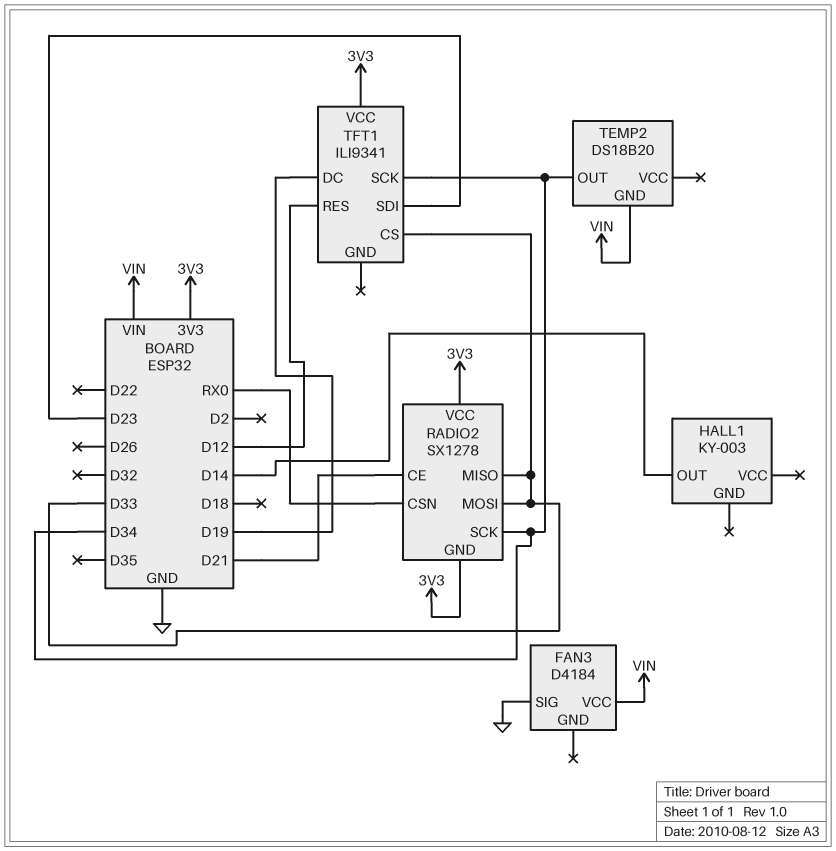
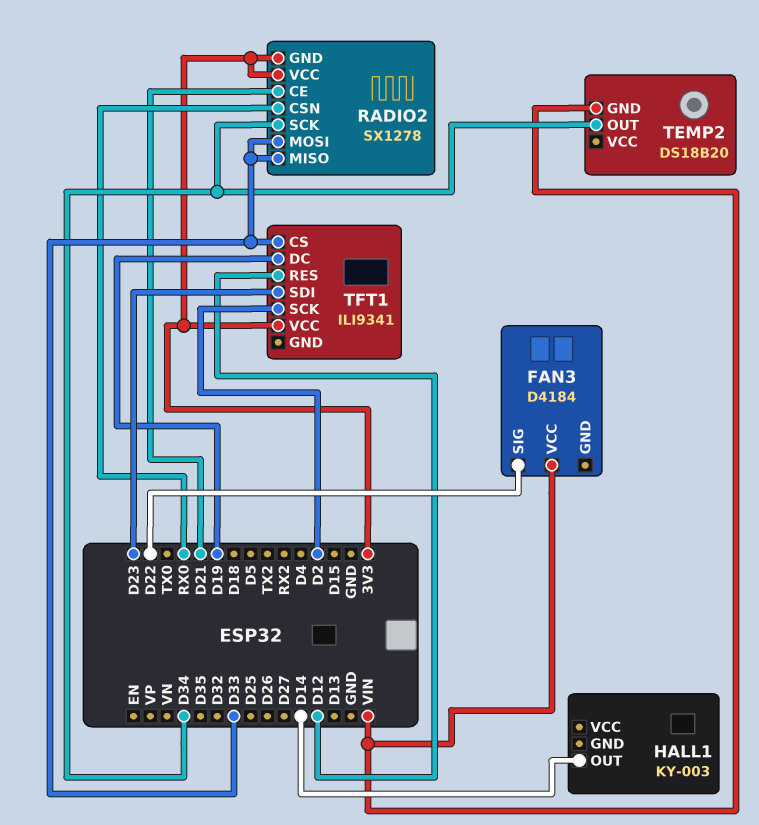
FAN3 pin SIG: GND -> D22
TFT1 pin SCK: D34 -> D2

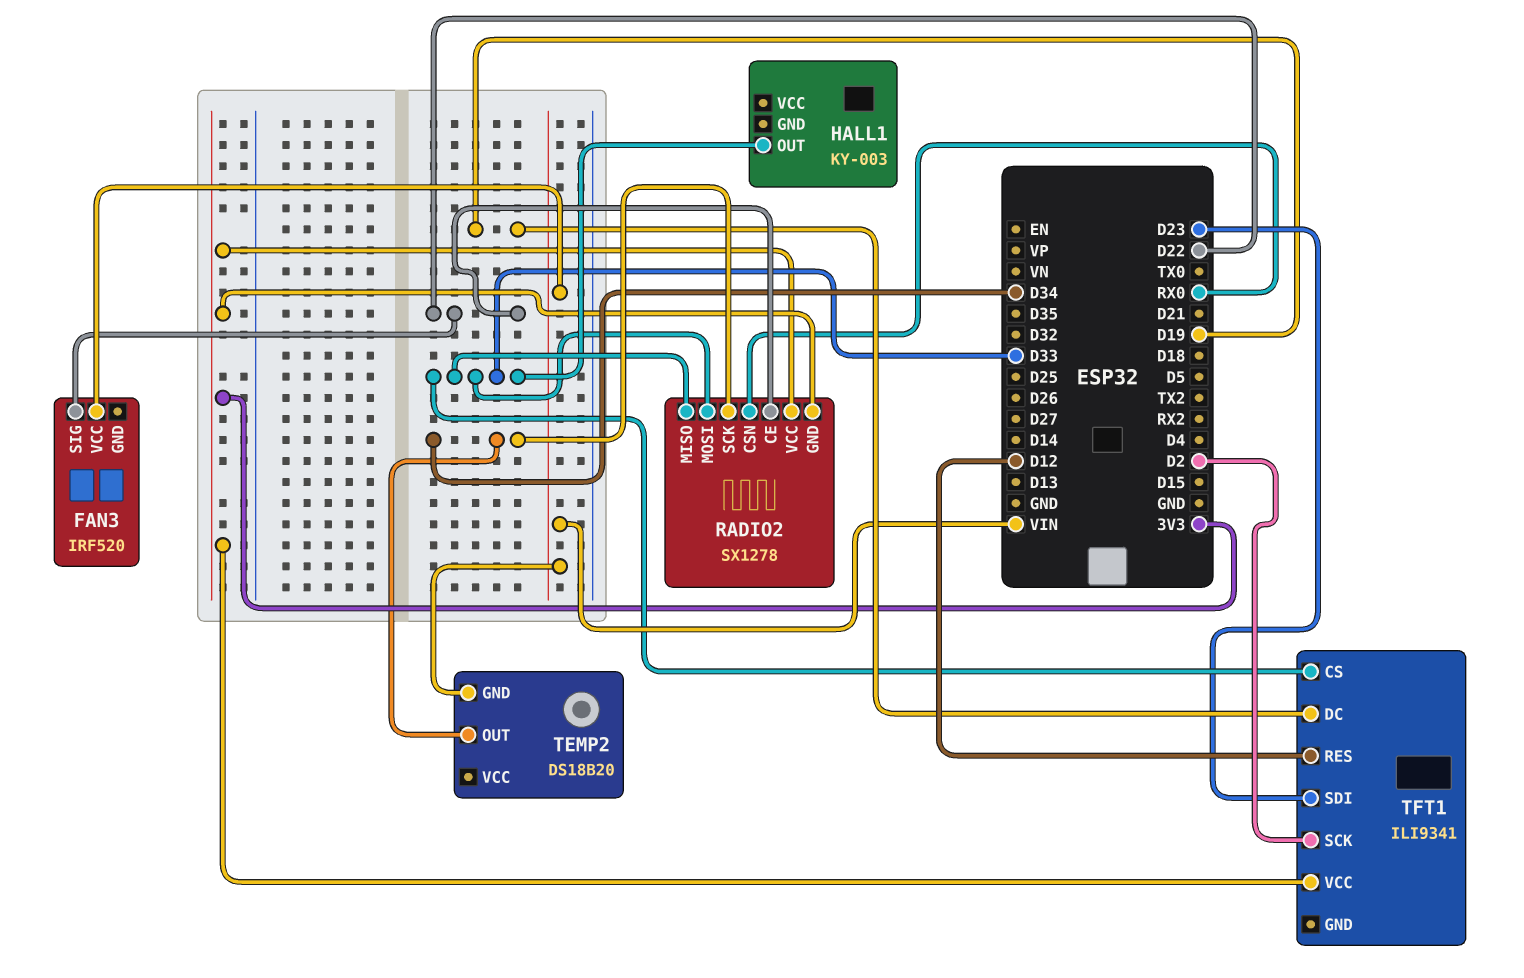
FAN3: D4184 -> IRF520
HALL1 pin OUT: D14 -> D33
RADIO2 pin CE: D21 -> D22

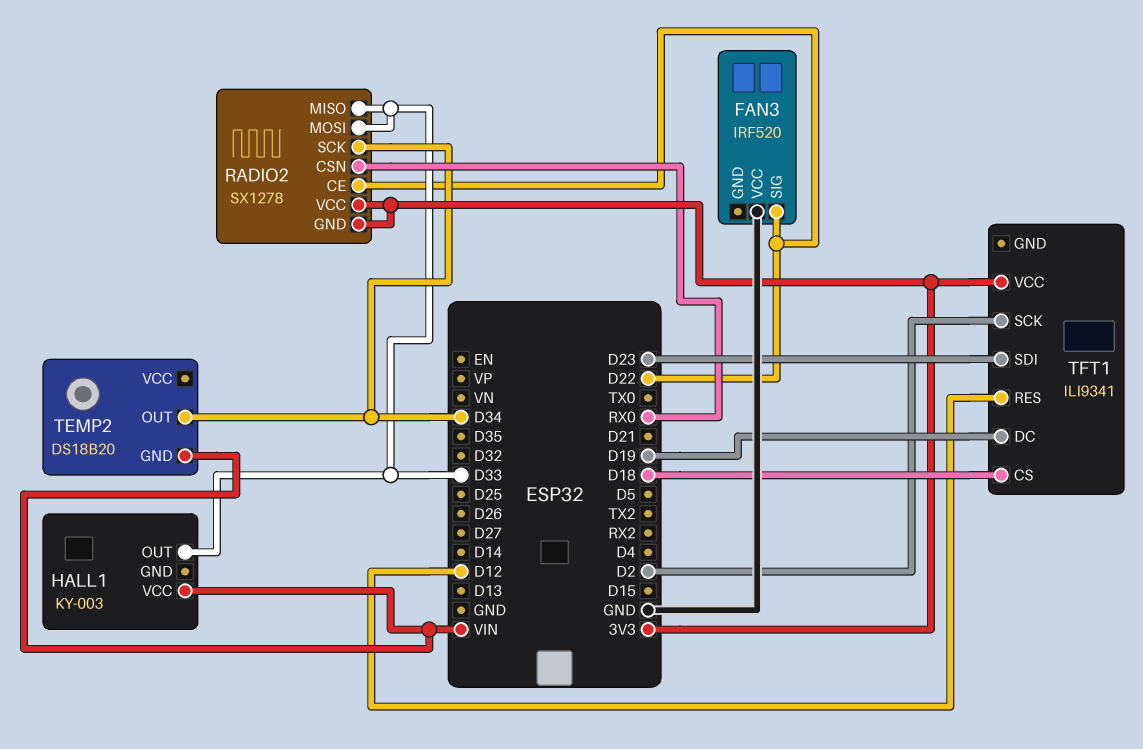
FAN3 pin VCC: VIN -> GND
HALL1 pin VCC: none -> VIN
TFT1 pin CS: D33 -> D18

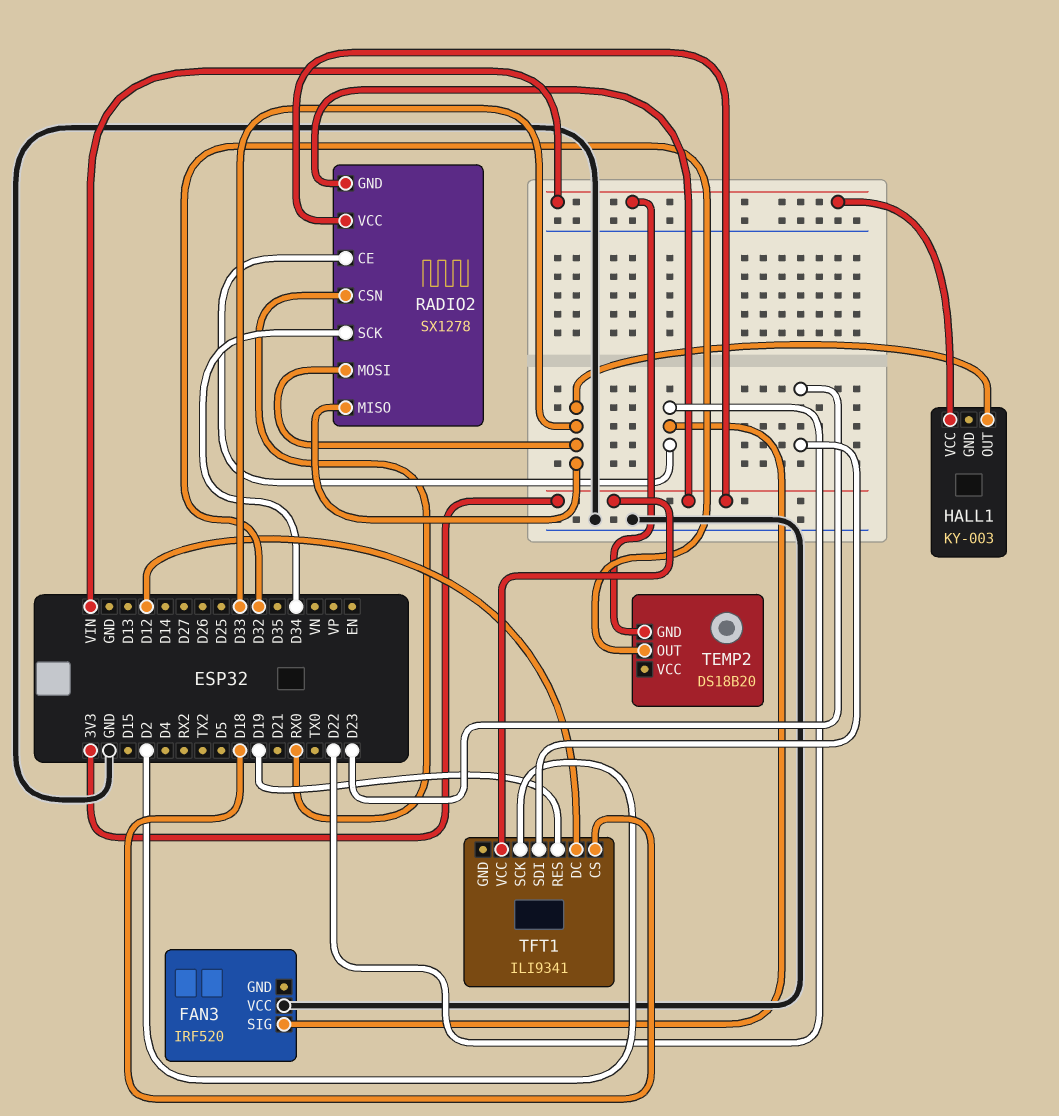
TEMP2 pin OUT: D34 -> D32
TFT1 pin DC: D19 -> D12
TFT1 pin RES: D12 -> D19

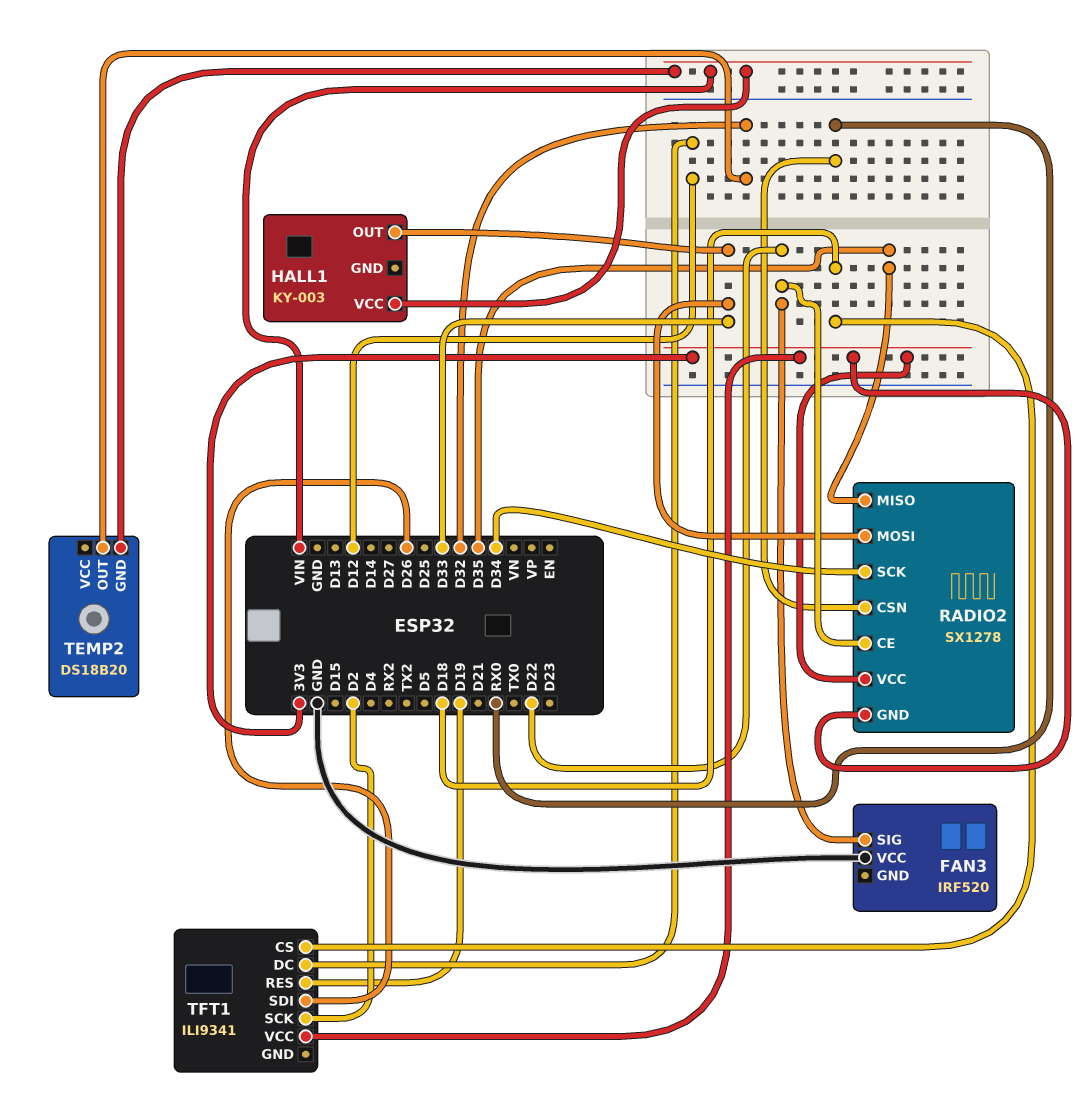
RADIO2 pin MISO: D33 -> D35
TFT1 pin SDI: D23 -> D26

